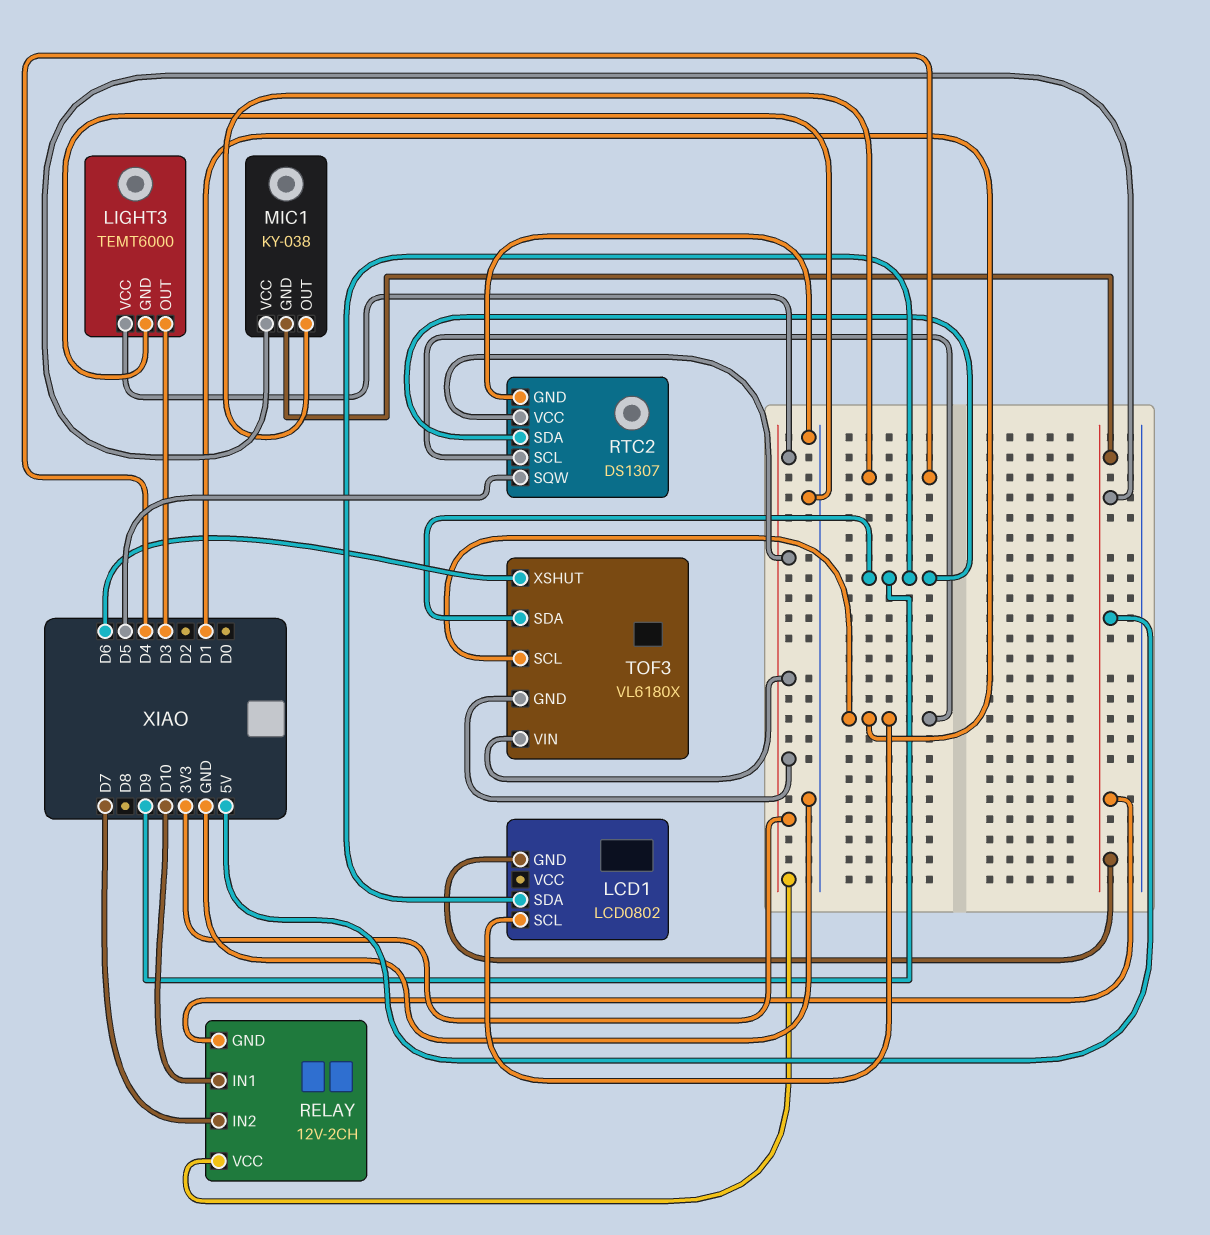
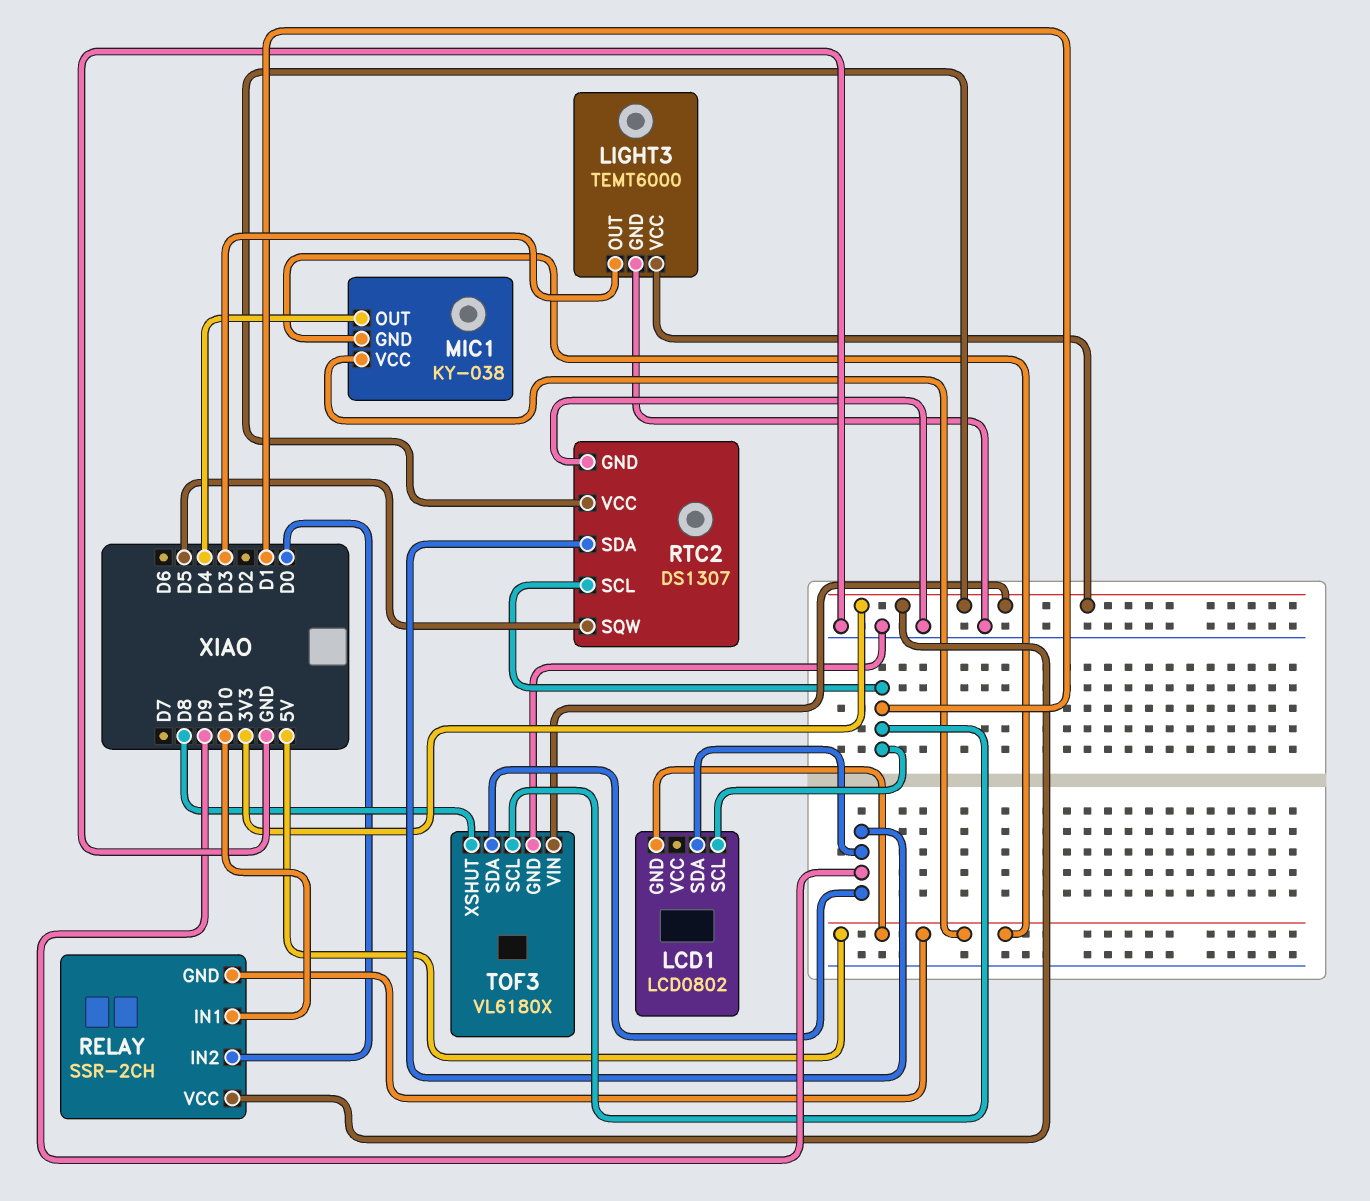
RELAY: 12V-2CH -> SSR-2CH
RELAY pin IN2: D7 -> D0
TOF3 pin GND: 3V3 -> GND
TOF3 pin XSHUT: D6 -> D8

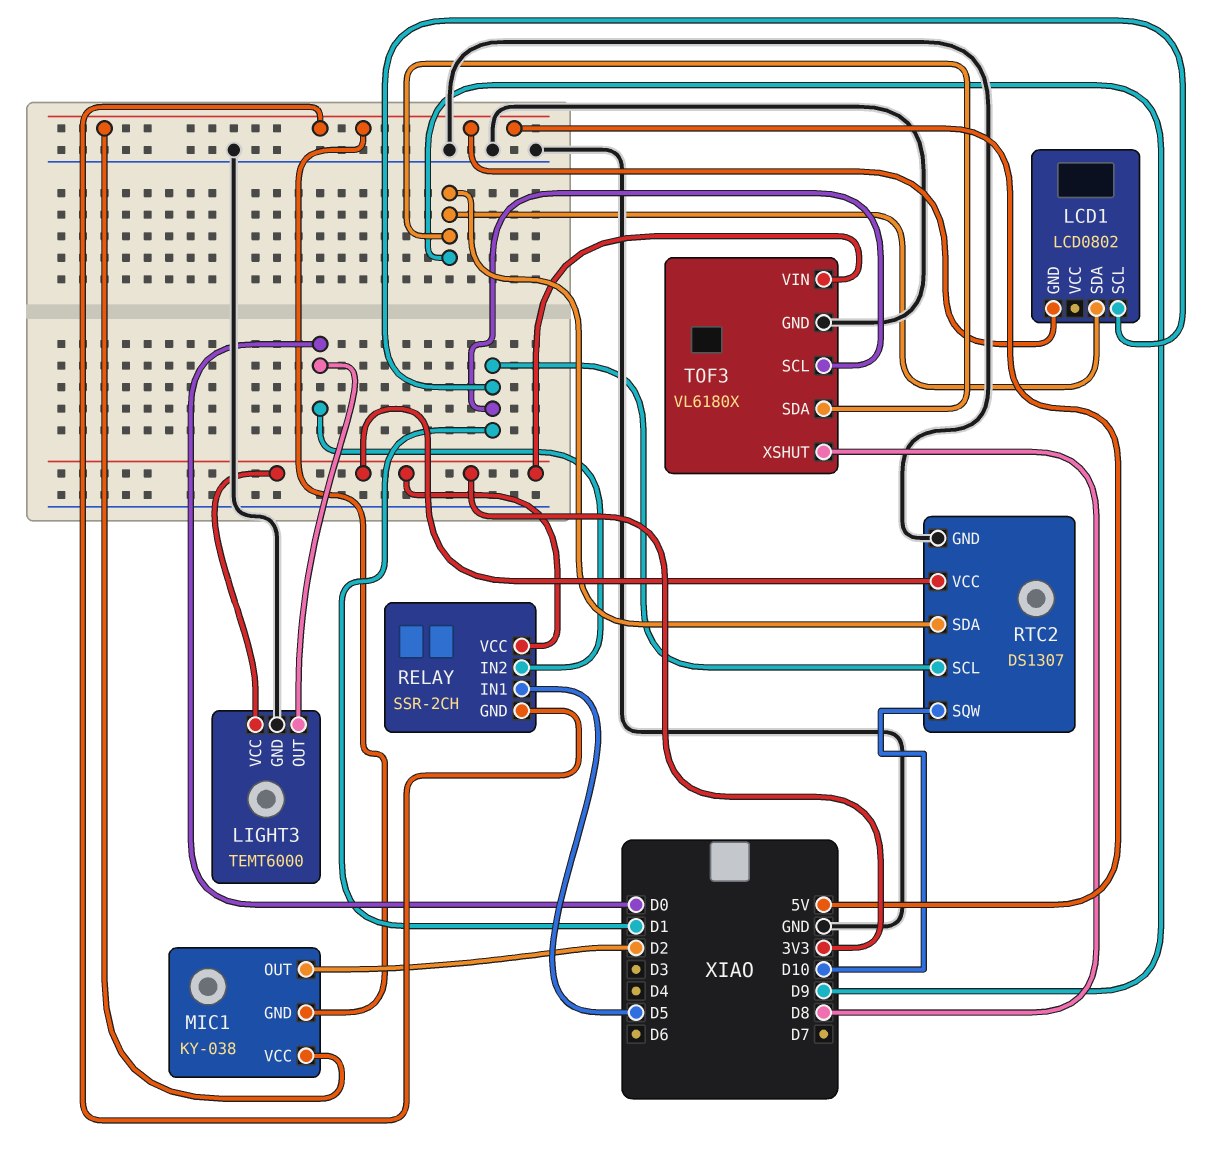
LIGHT3 pin OUT: D3 -> D0
MIC1 pin OUT: D4 -> D2
RELAY pin IN1: D10 -> D5
RTC2 pin SQW: D5 -> D10

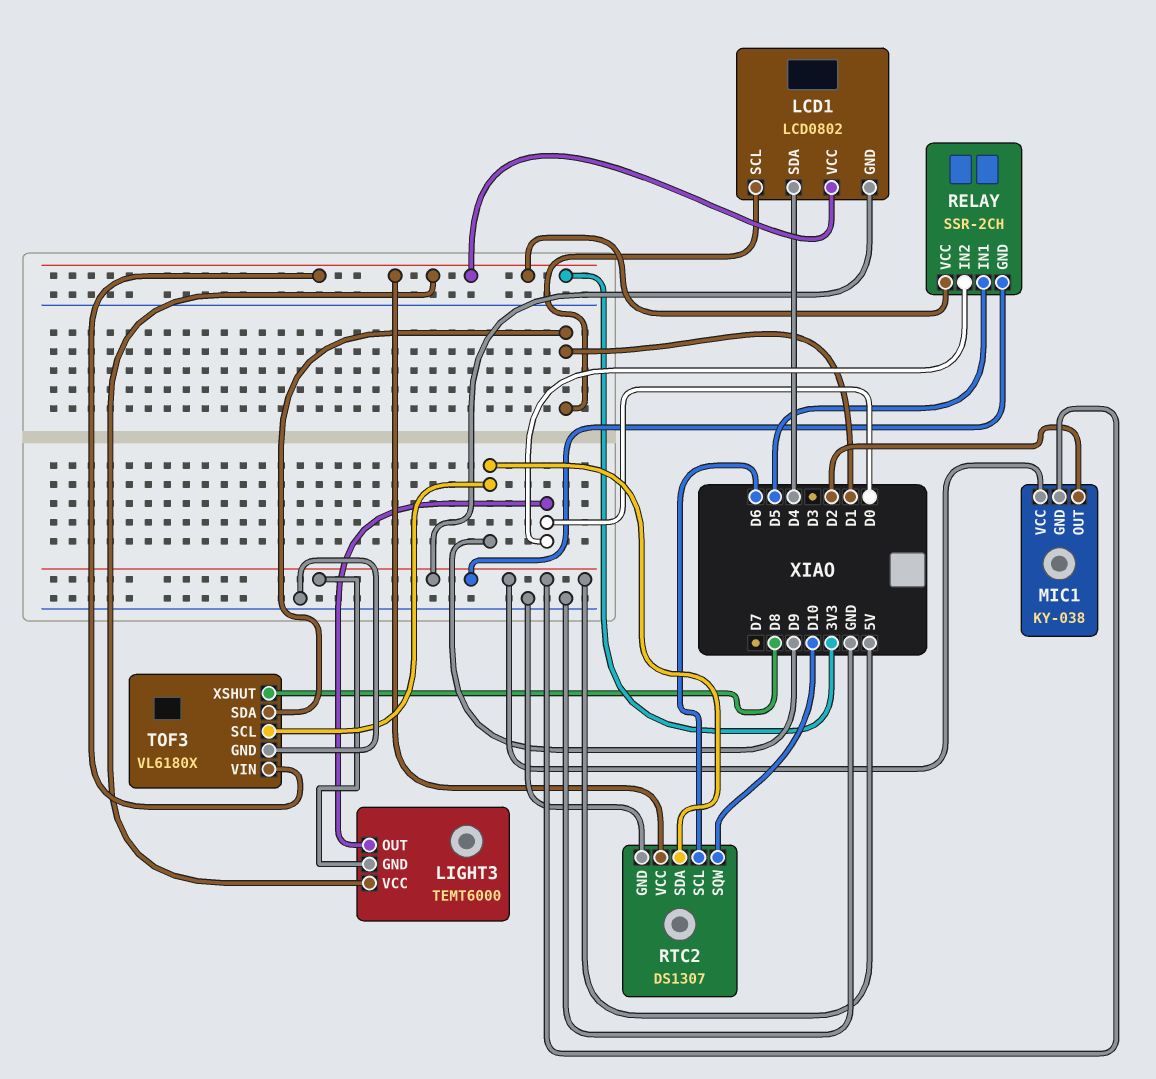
LCD1 pin SDA: D9 -> D4
LCD1 pin VCC: none -> 3V3
LIGHT3 pin GND: GND -> 5V
RTC2 pin SCL: D1 -> D6
TOF3 pin SCL: D1 -> D9
TOF3 pin SDA: D9 -> D1

